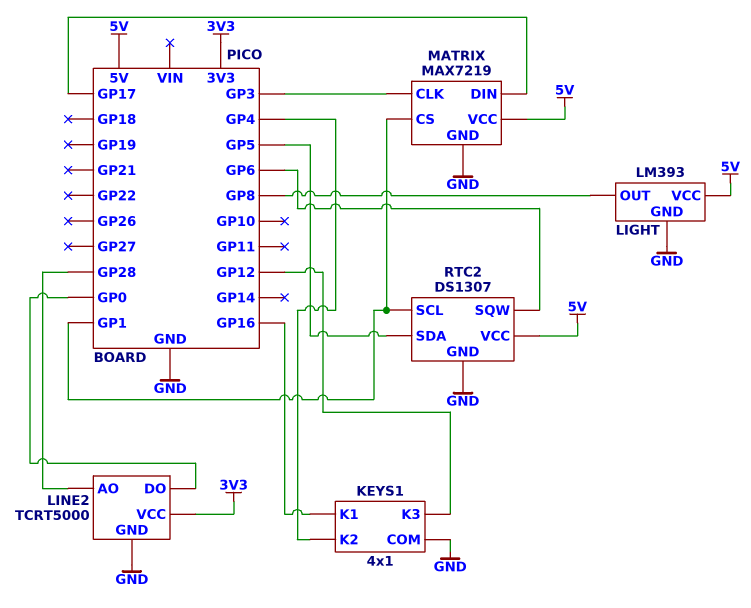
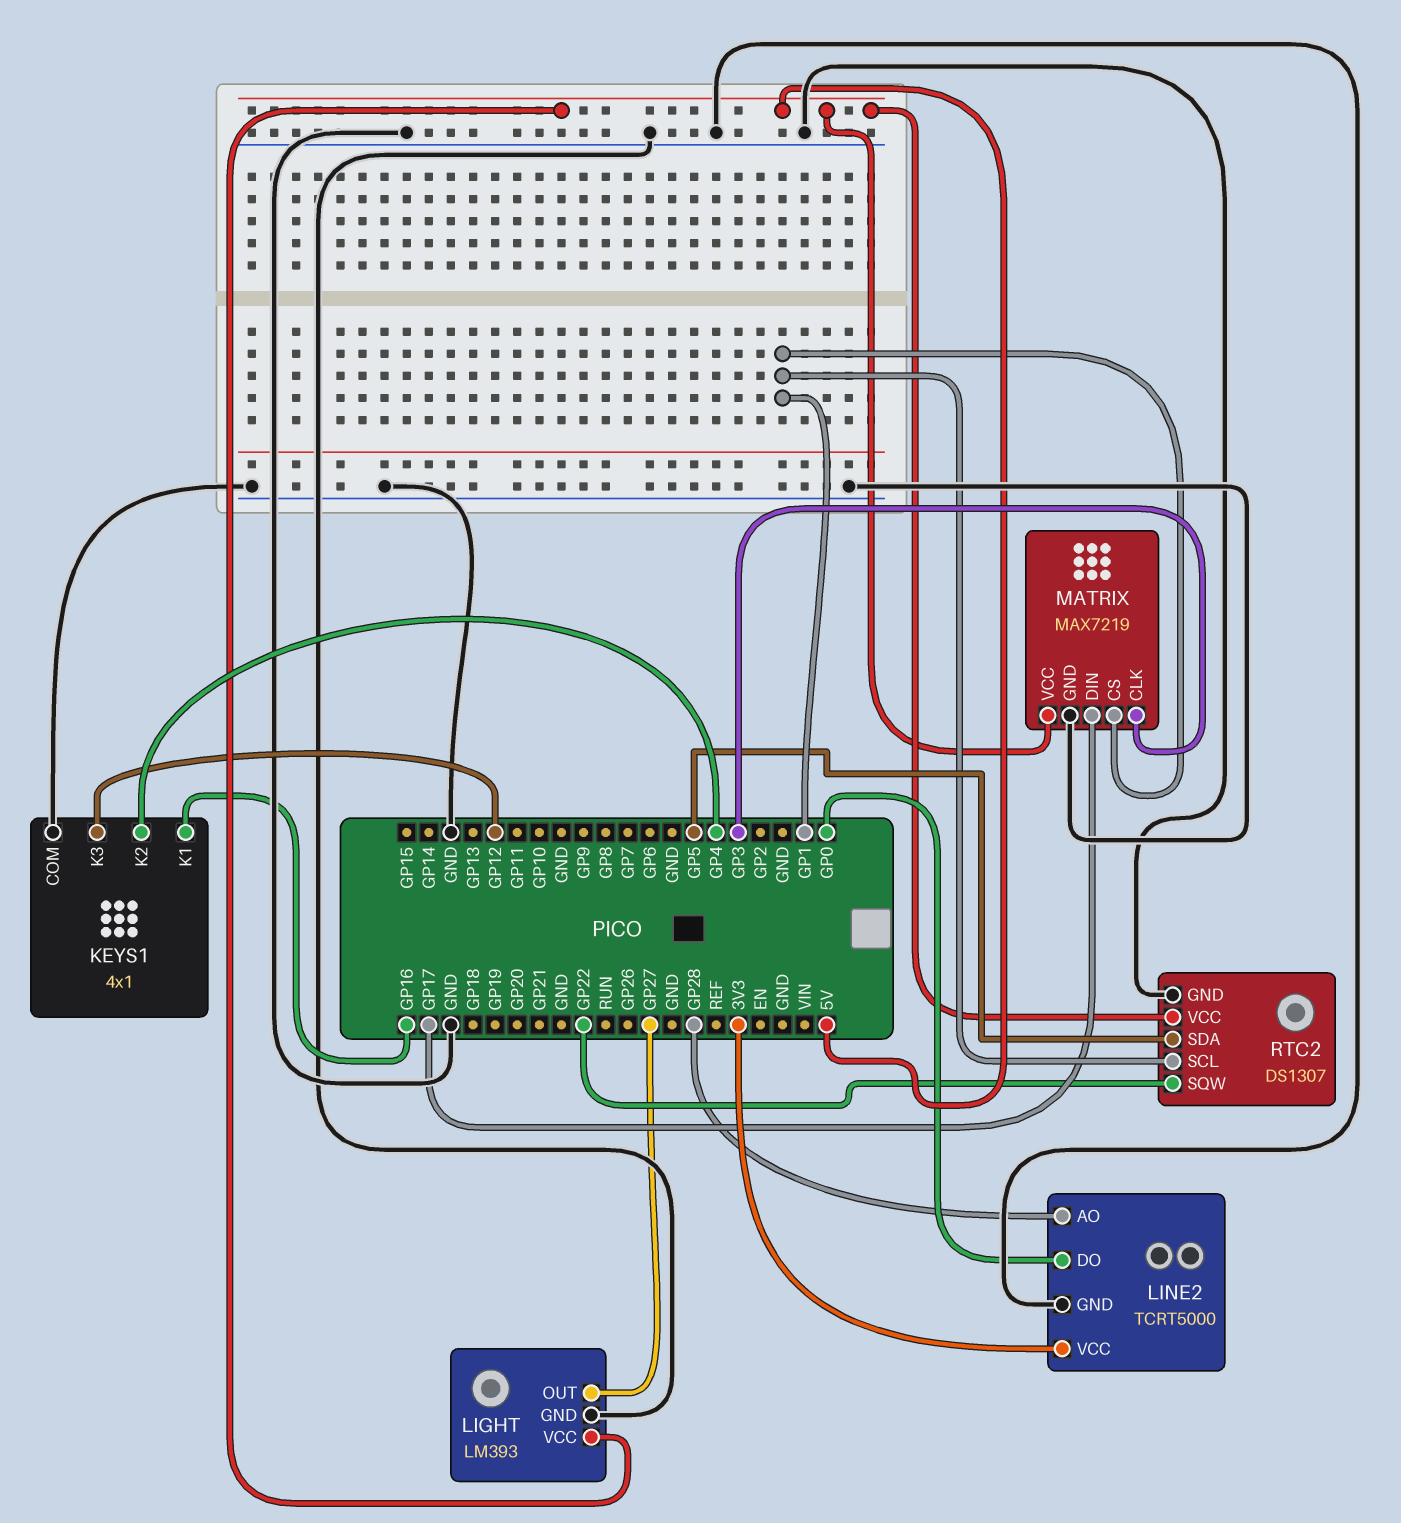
LIGHT pin OUT: GP8 -> GP27
RTC2 pin SQW: GP6 -> GP22

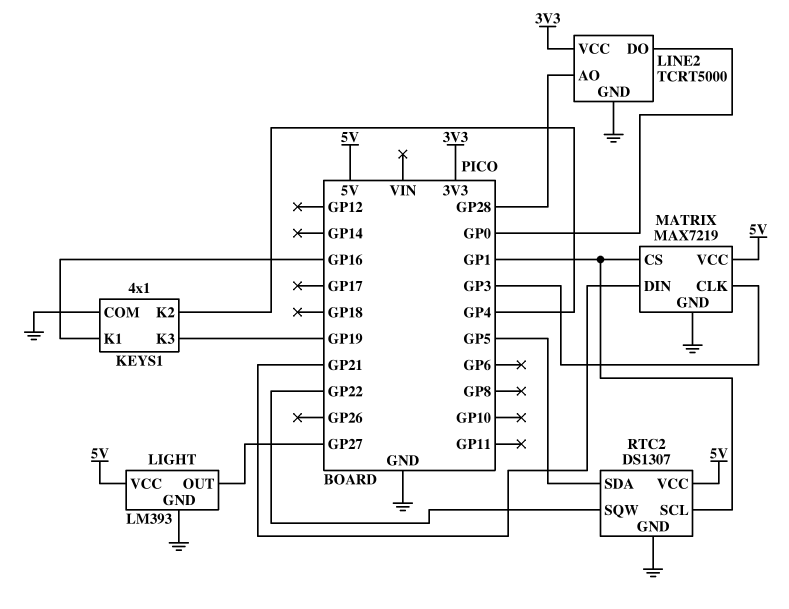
KEYS1 pin K3: GP12 -> GP19
MATRIX pin DIN: GP17 -> GP21

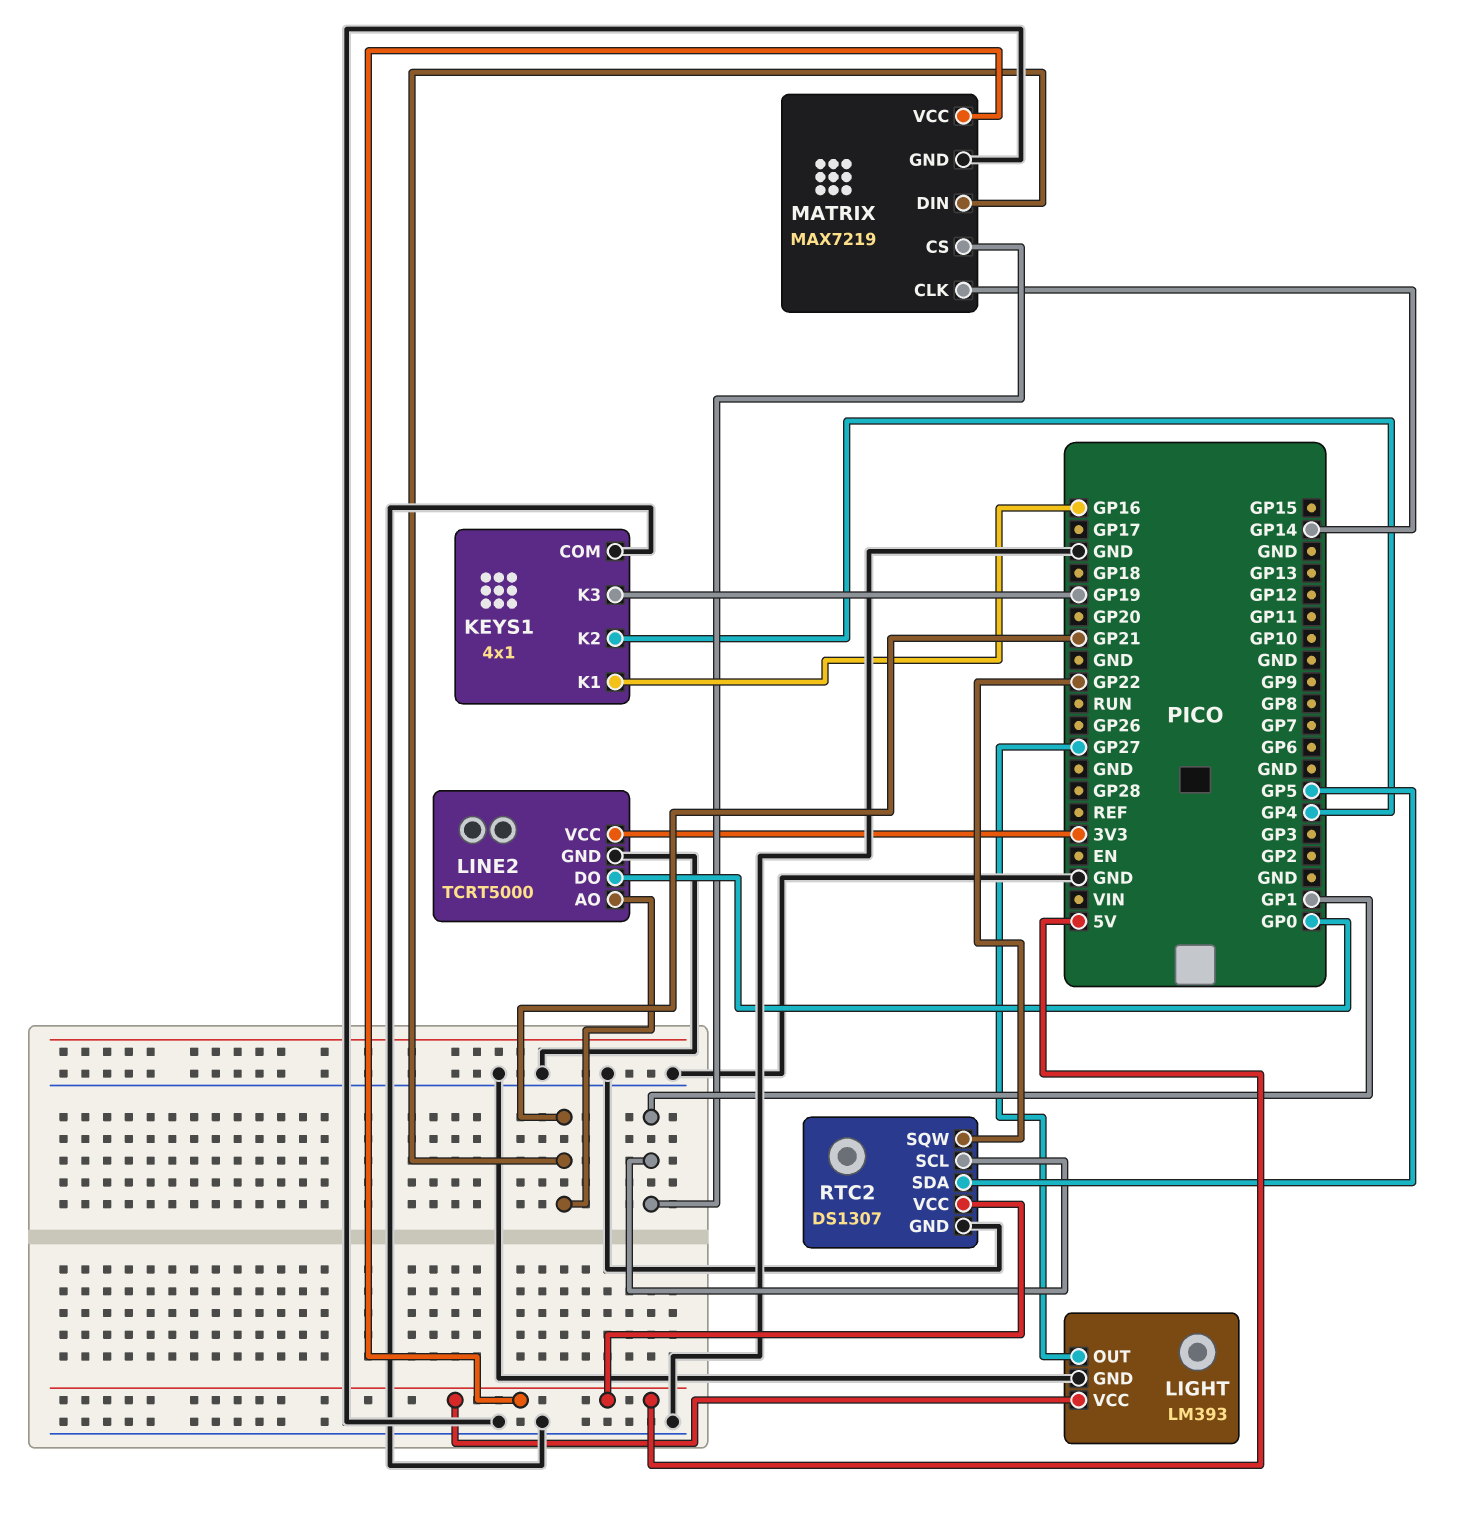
LINE2 pin AO: GP28 -> GP21
MATRIX pin CLK: GP3 -> GP14

